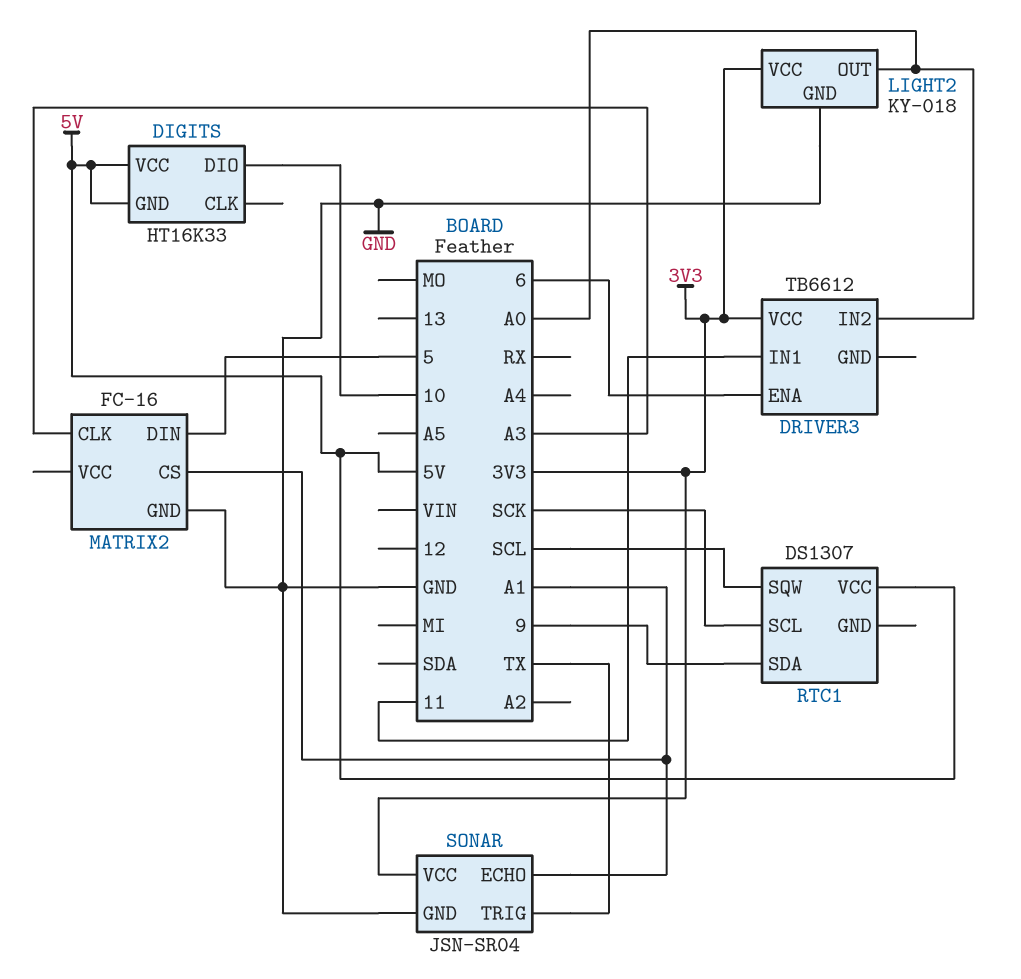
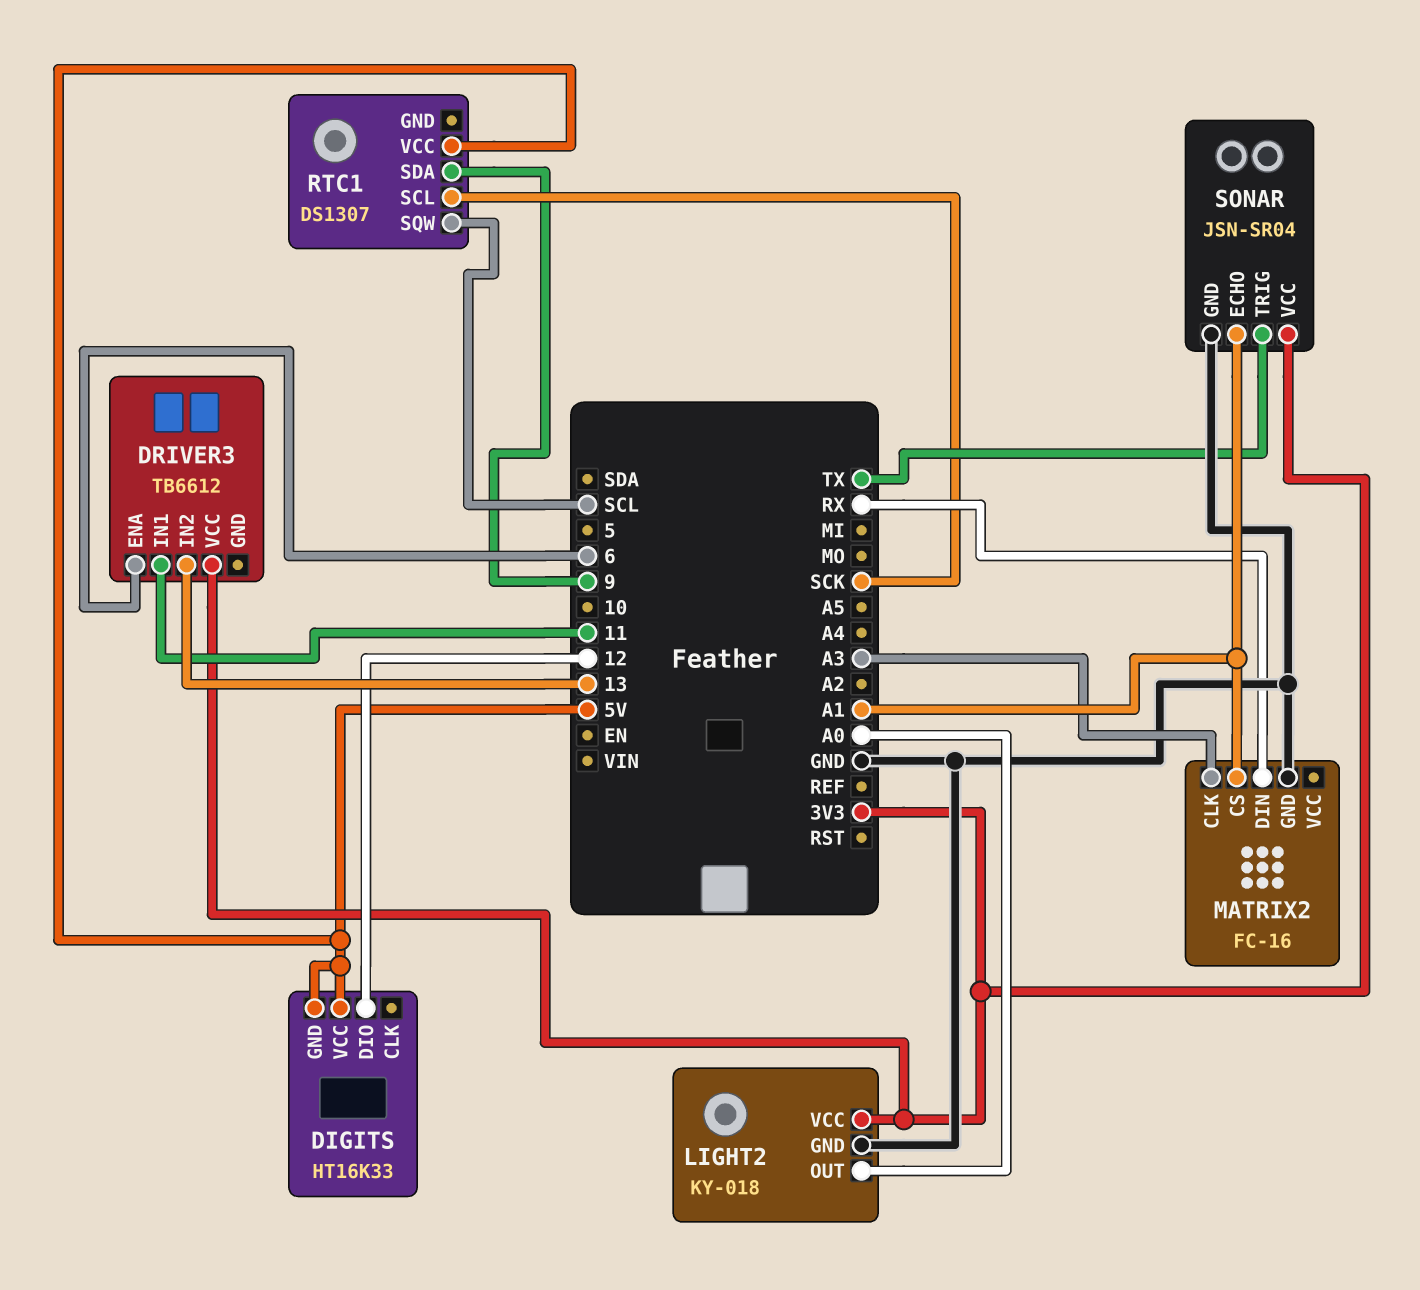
DIGITS pin DIO: 10 -> 12
DRIVER3 pin IN2: A0 -> 13
MATRIX2 pin DIN: 5 -> RX

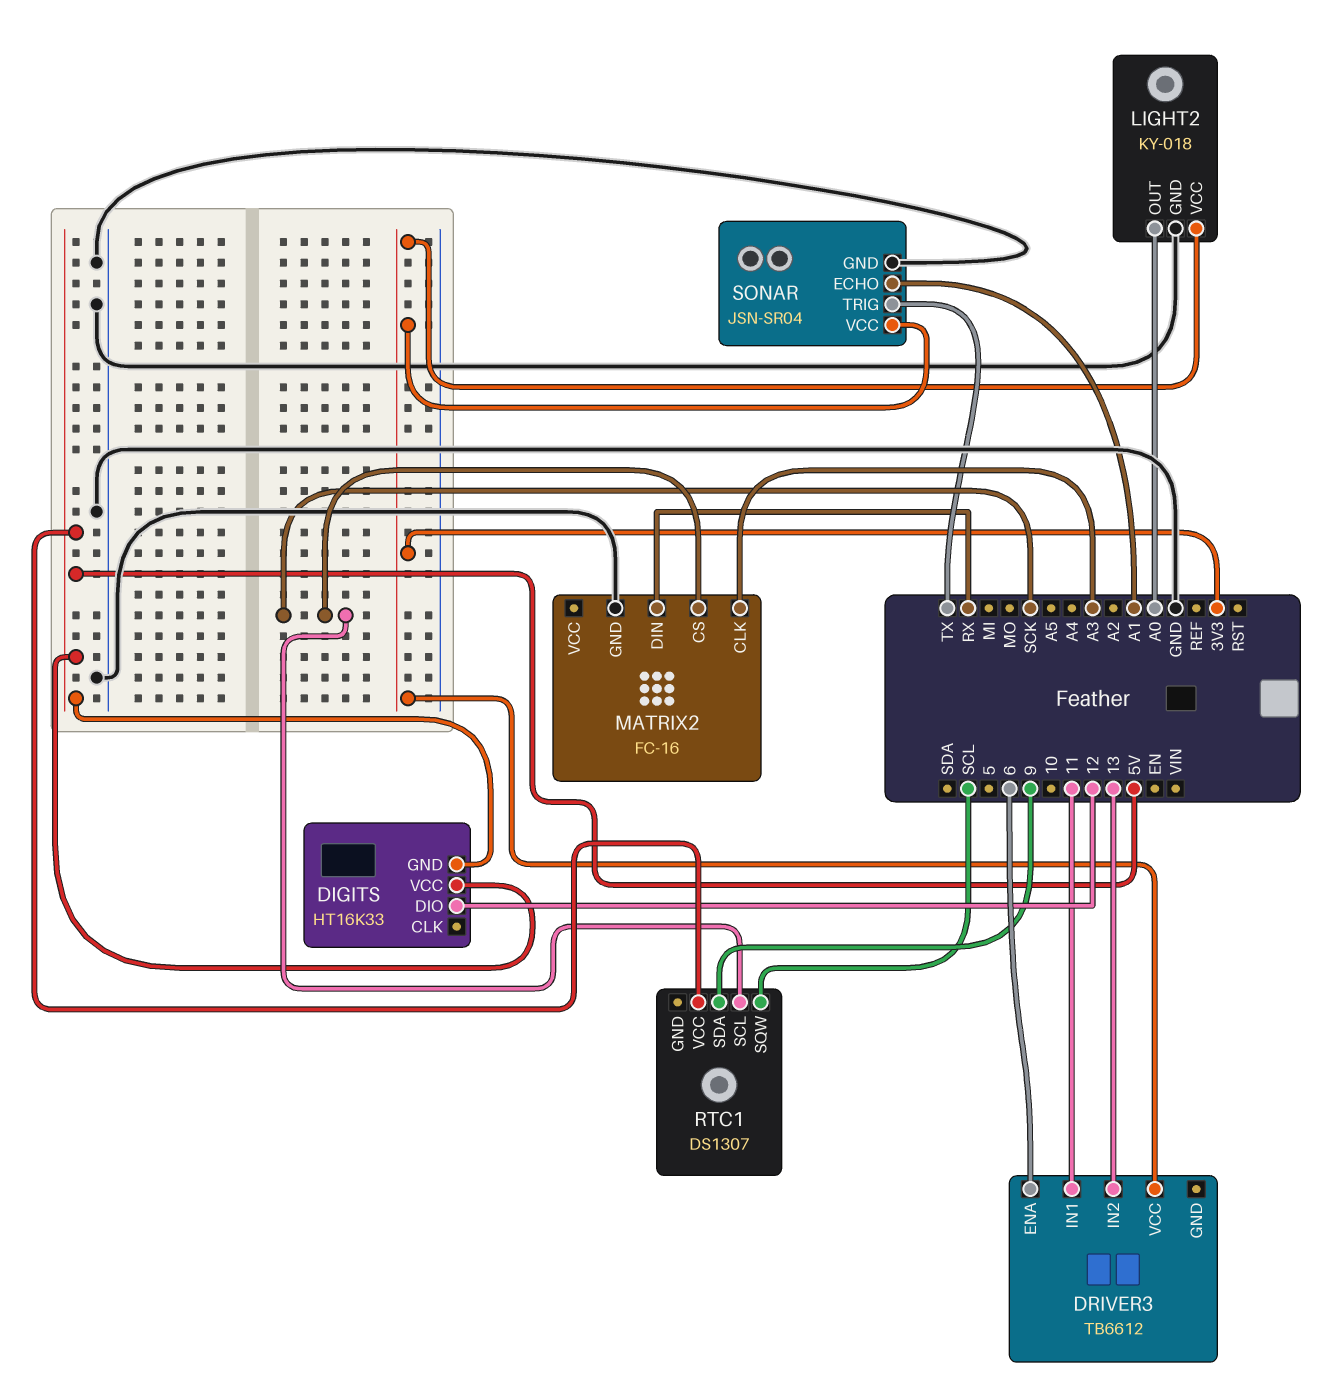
MATRIX2 pin CS: A1 -> SCK

